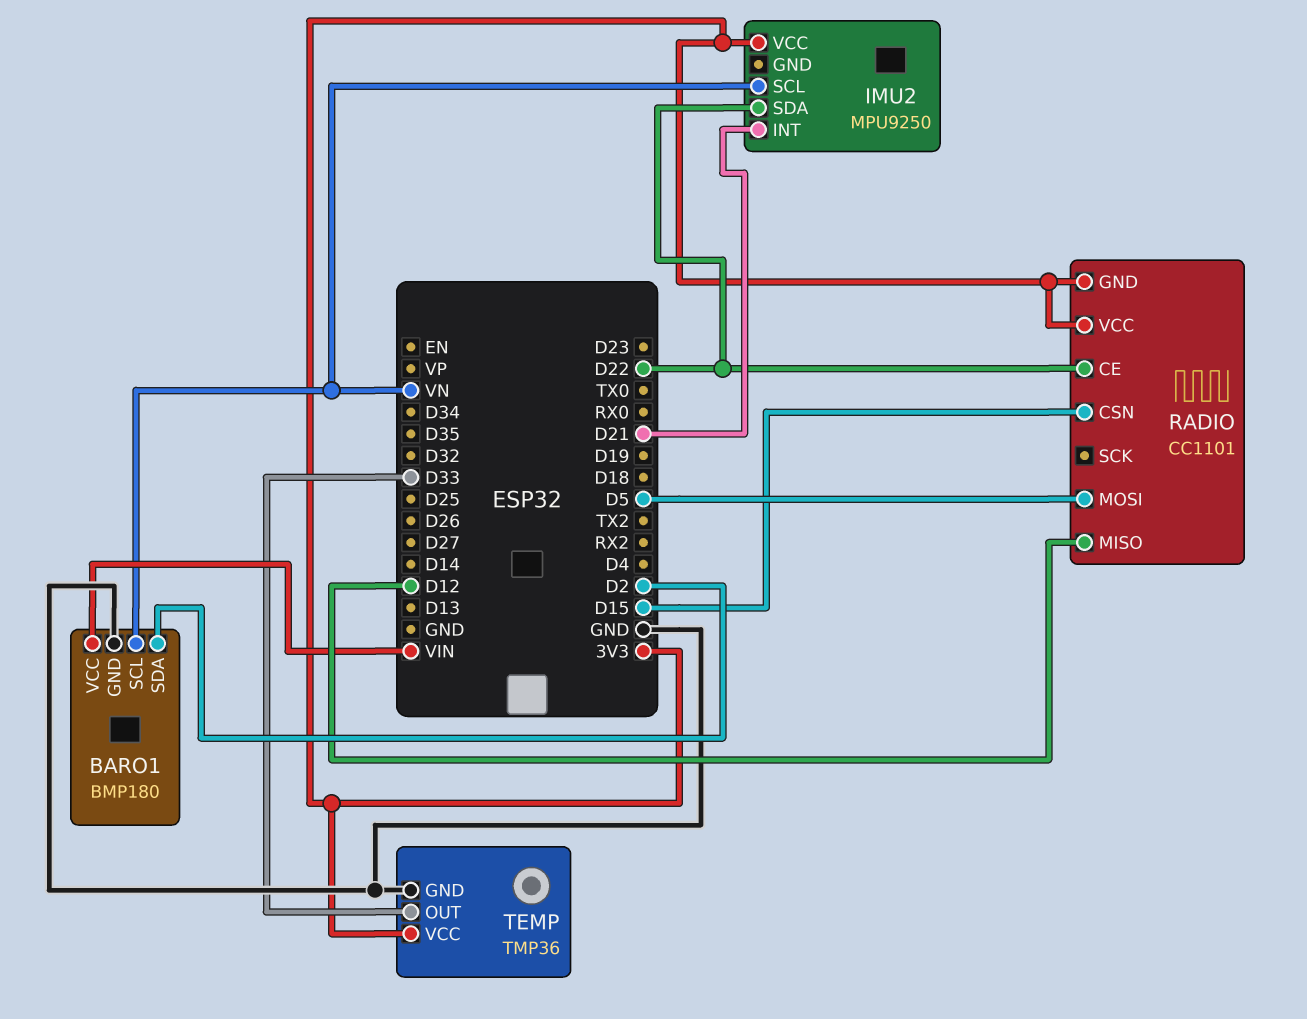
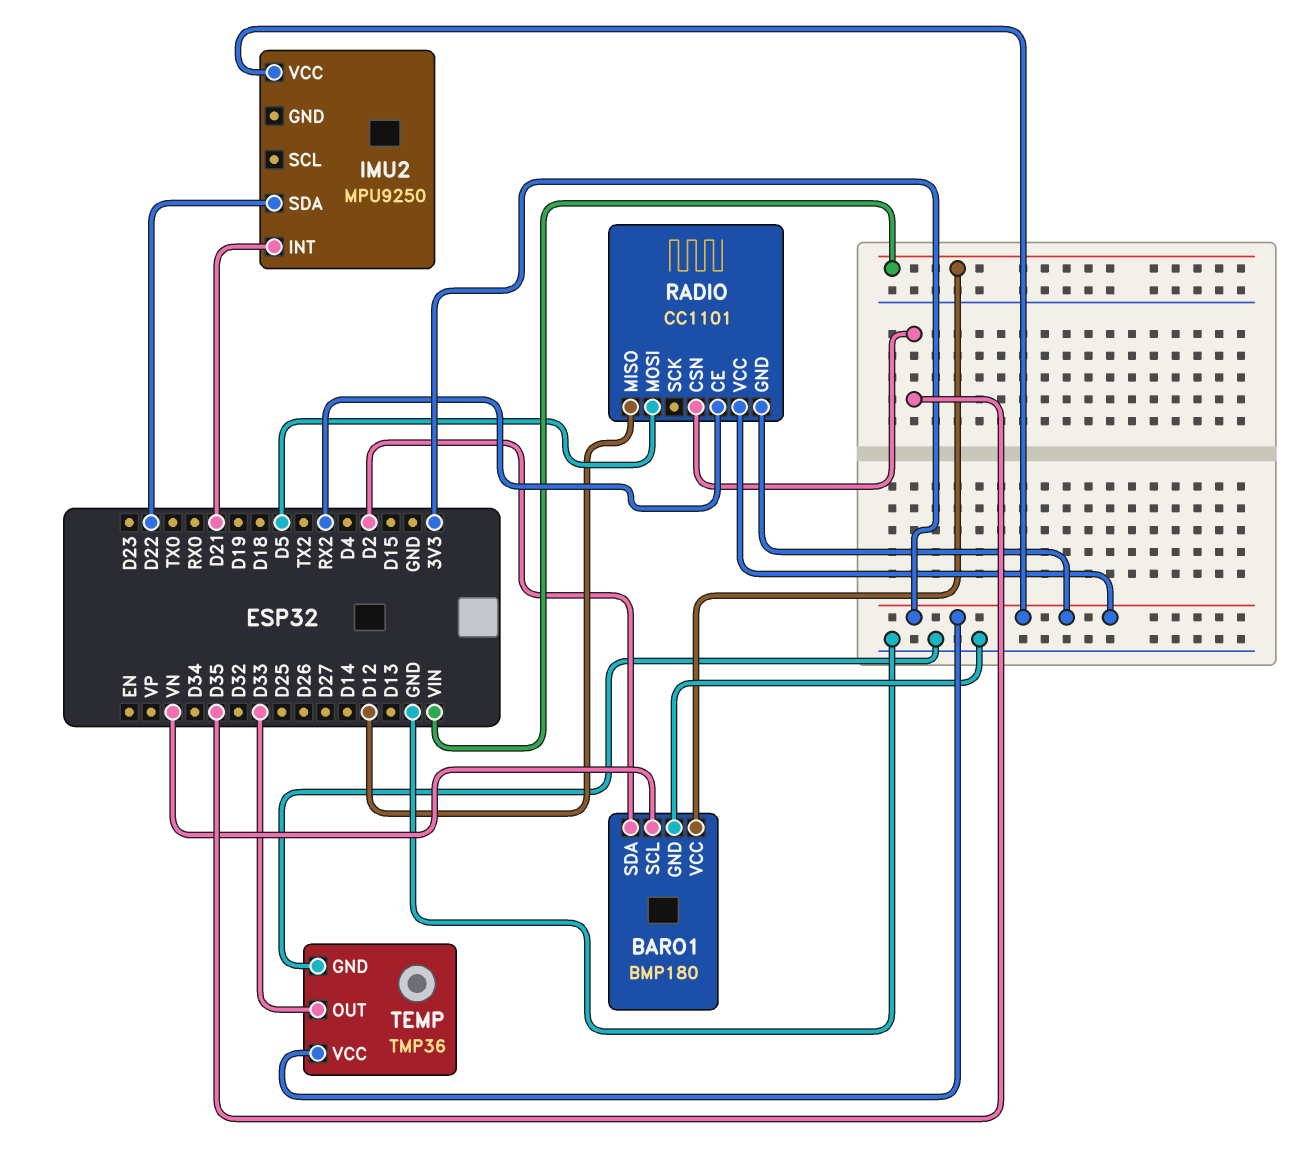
IMU2 pin SCL: VN -> none
RADIO pin CE: D22 -> RX2
RADIO pin CSN: D15 -> D35

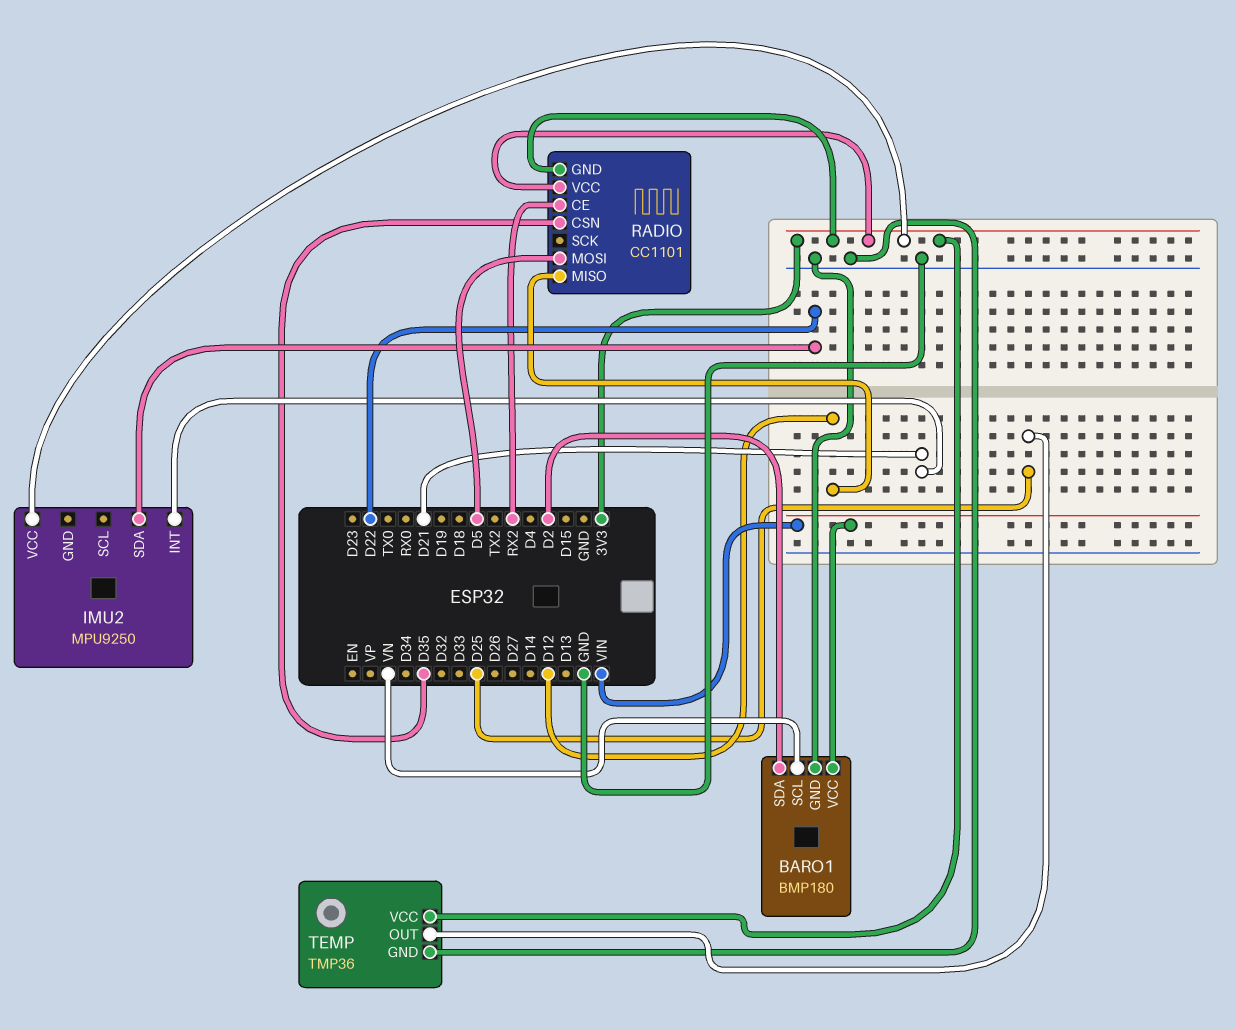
TEMP pin OUT: D33 -> D25

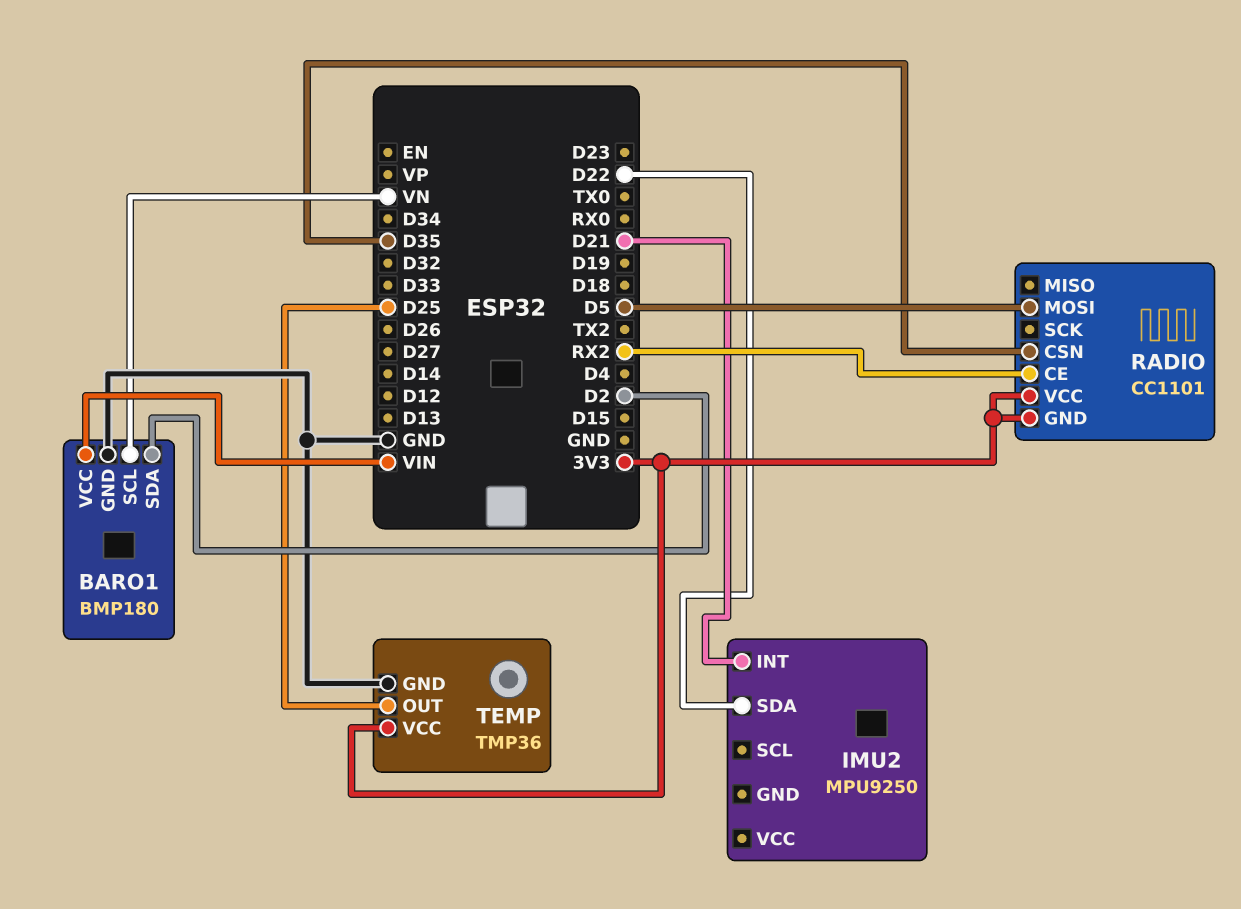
IMU2 pin VCC: 3V3 -> none
RADIO pin MISO: D12 -> none

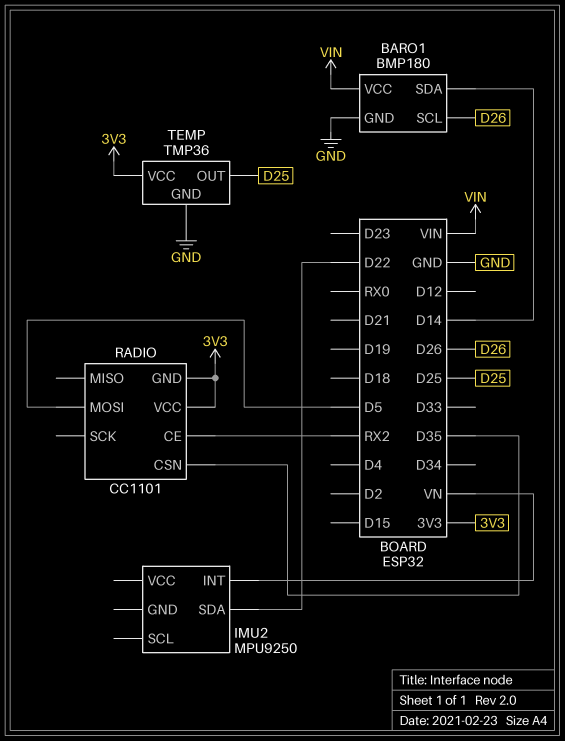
BARO1 pin SCL: VN -> D26
BARO1 pin SDA: D2 -> D14
IMU2 pin INT: D21 -> VN

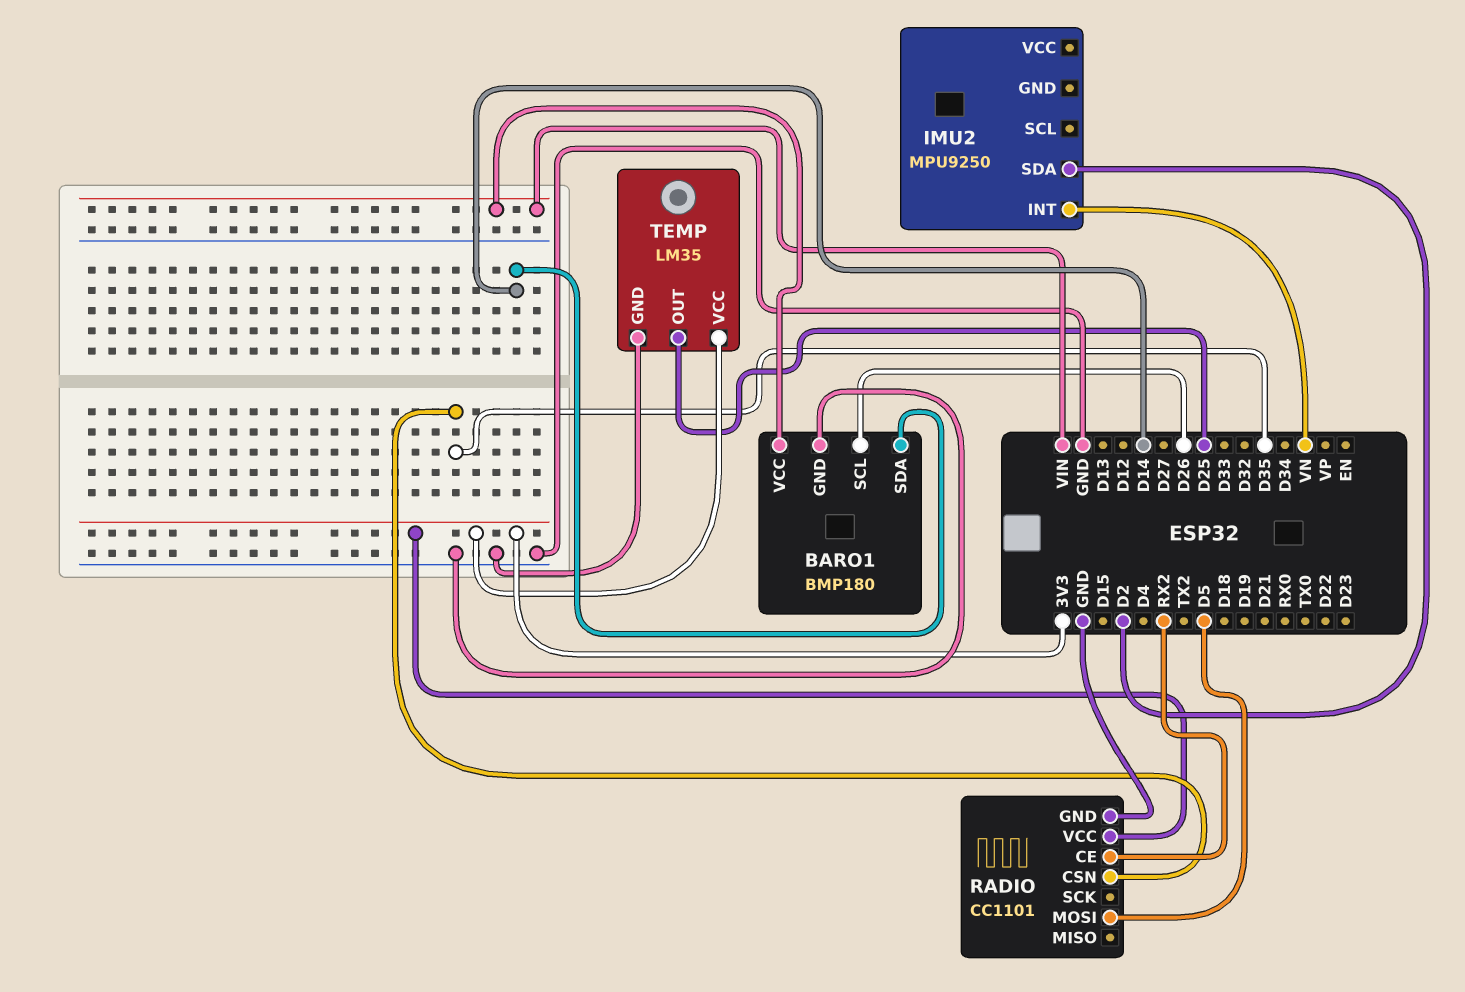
IMU2 pin SDA: D22 -> D2
RADIO pin GND: 3V3 -> GND
TEMP: TMP36 -> LM35

